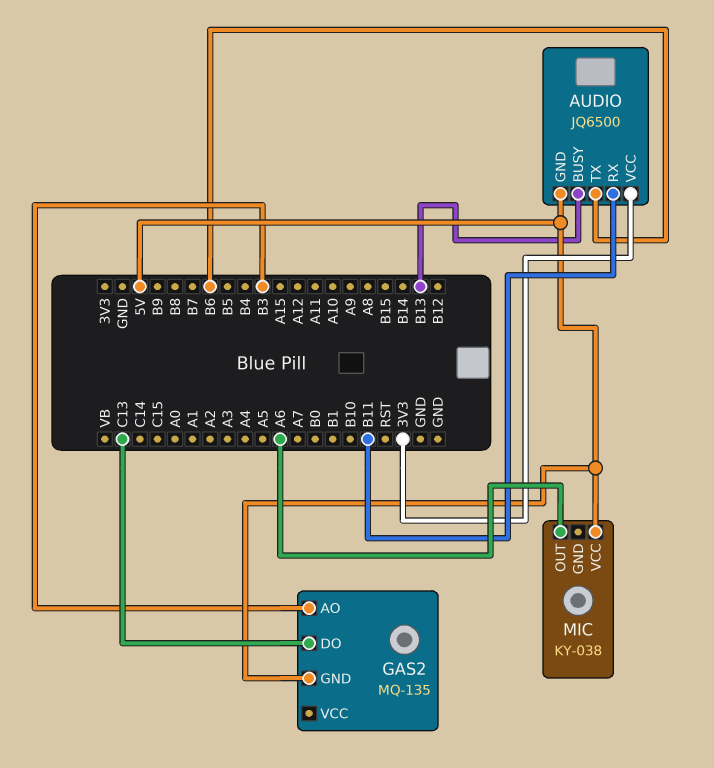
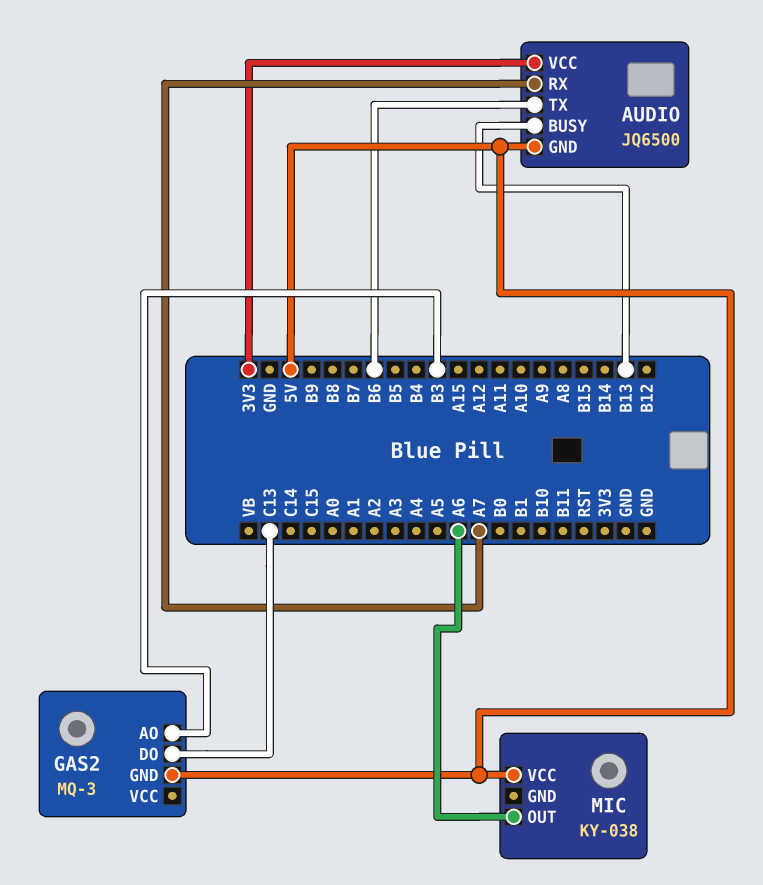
AUDIO pin RX: B11 -> A7
GAS2: MQ-135 -> MQ-3

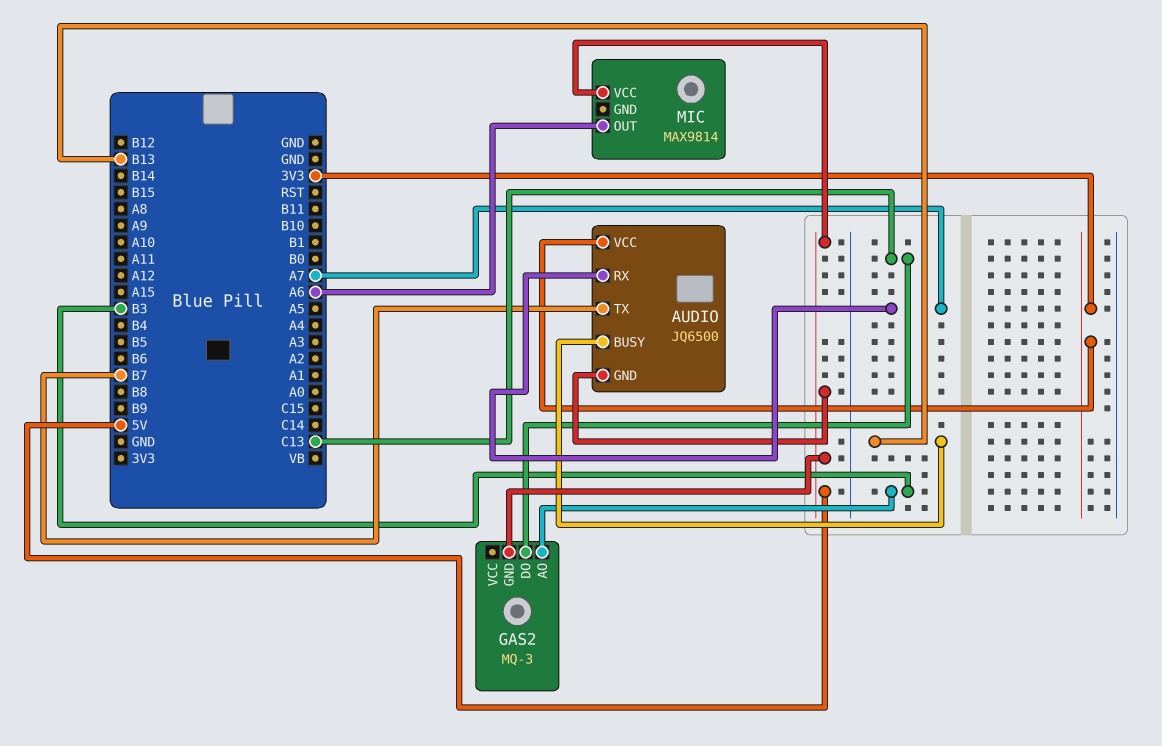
AUDIO pin TX: B6 -> B7
MIC: KY-038 -> MAX9814

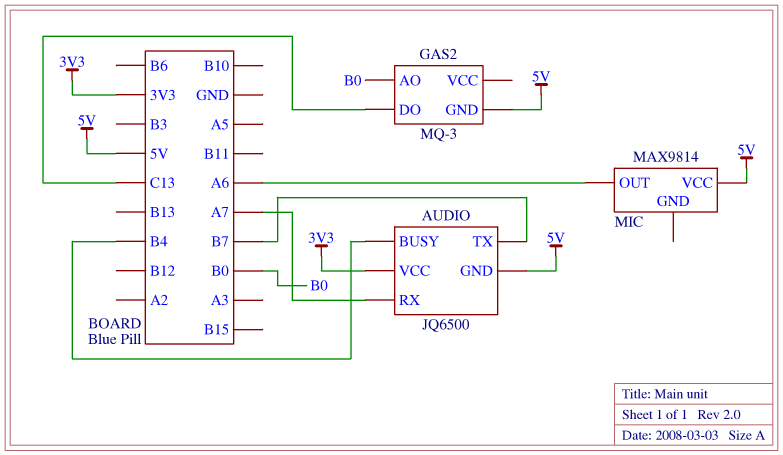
AUDIO pin BUSY: B13 -> B4
GAS2 pin AO: B3 -> B0

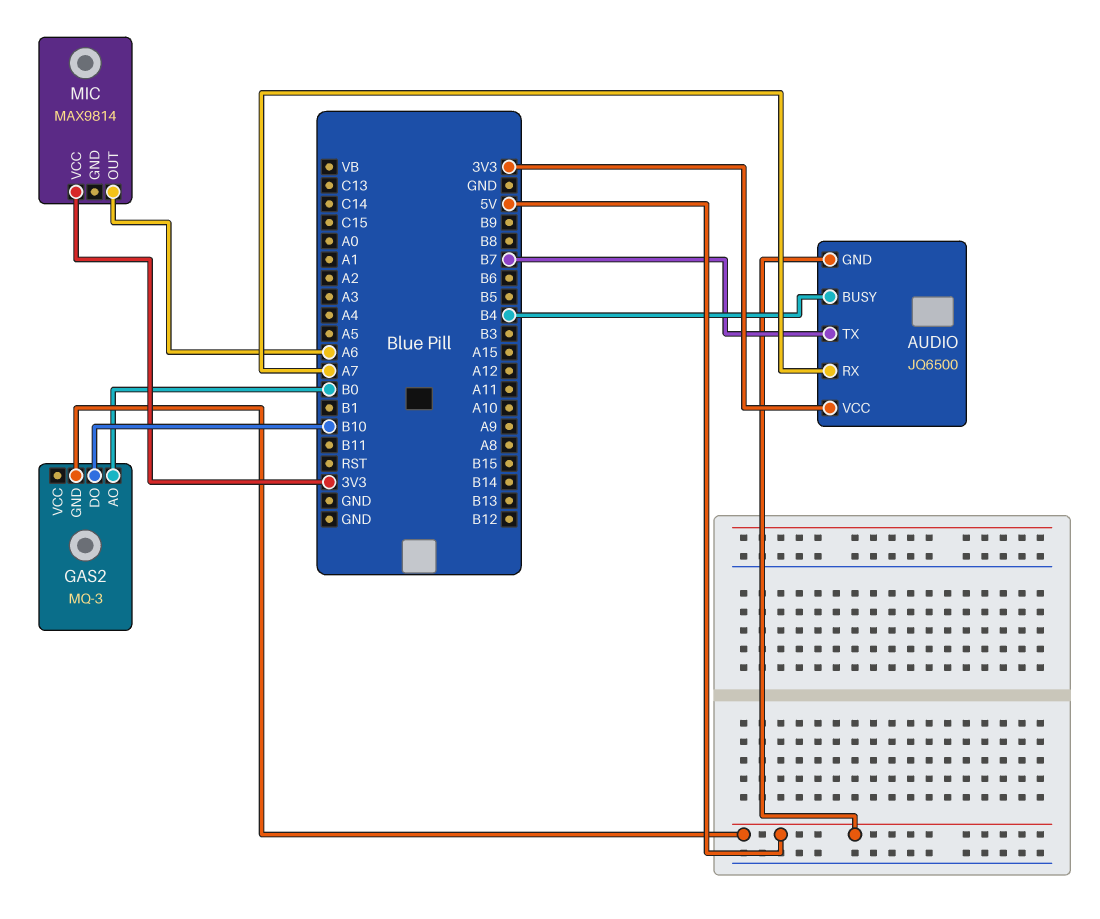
GAS2 pin DO: C13 -> B10
MIC pin VCC: 5V -> 3V3

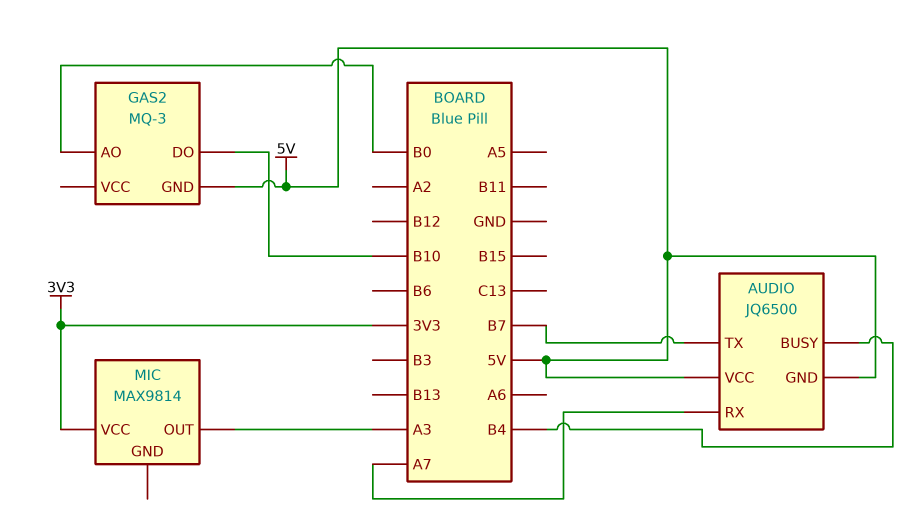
AUDIO pin VCC: 3V3 -> 5V
MIC pin OUT: A6 -> A3

